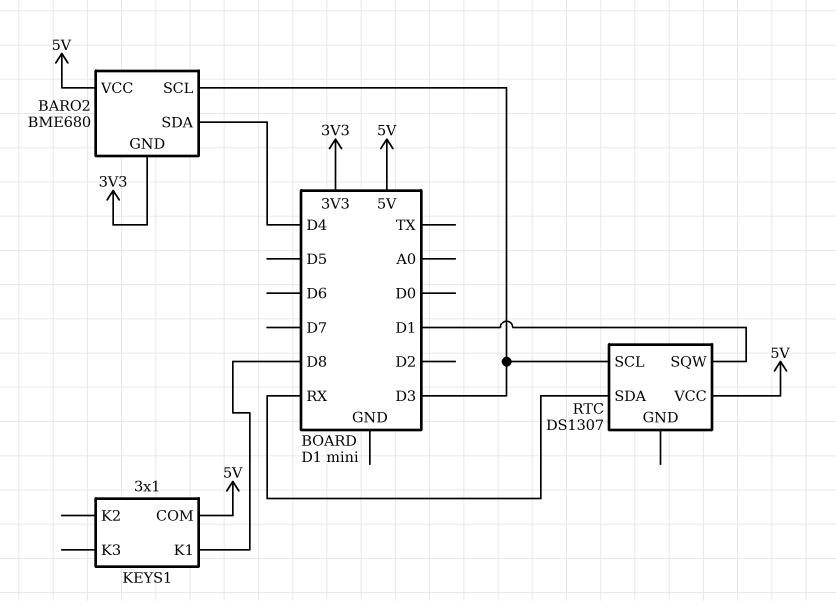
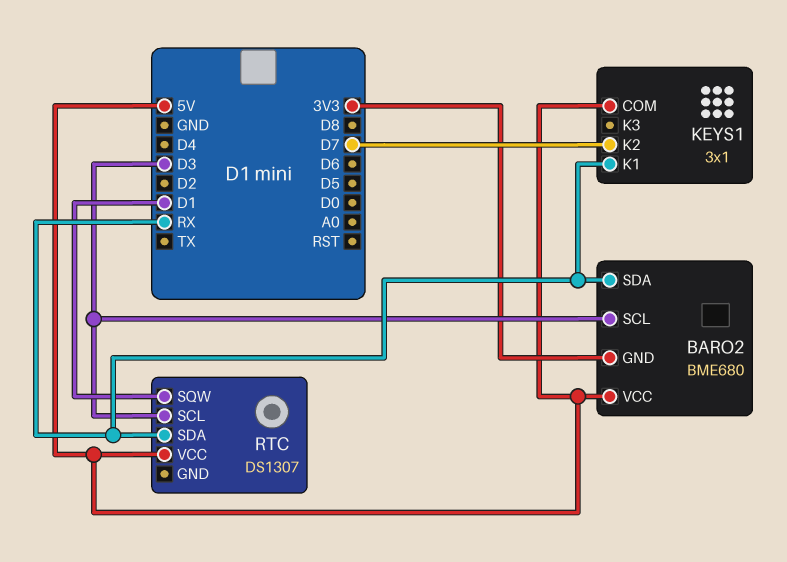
BARO2 pin SDA: D4 -> RX
KEYS1 pin K1: D8 -> RX
KEYS1 pin K2: none -> D7

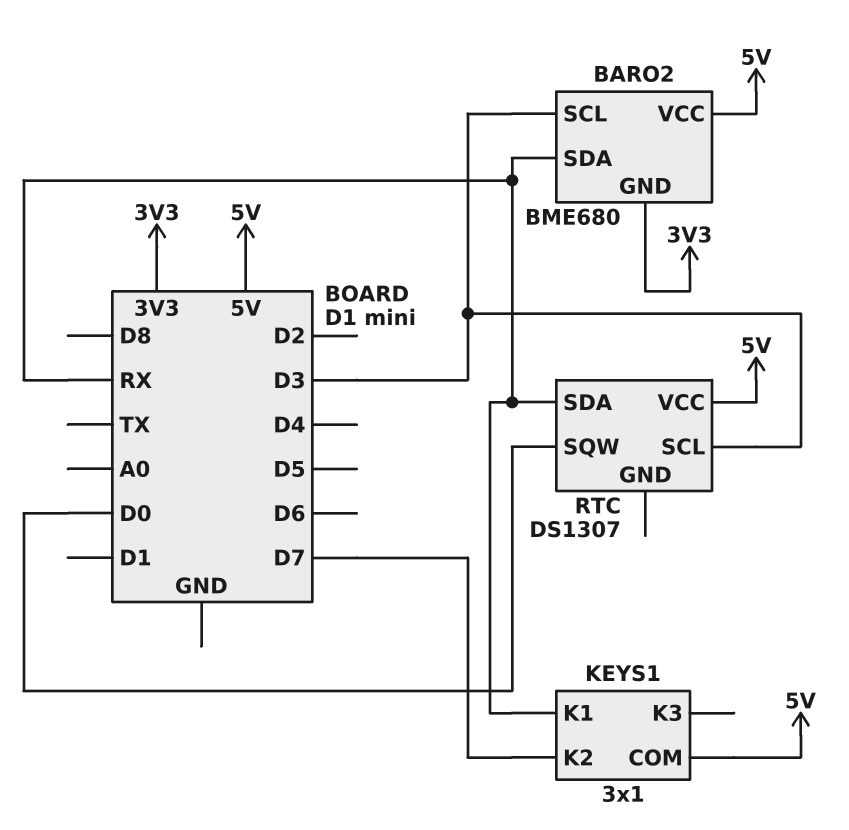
RTC pin SQW: D1 -> D0

